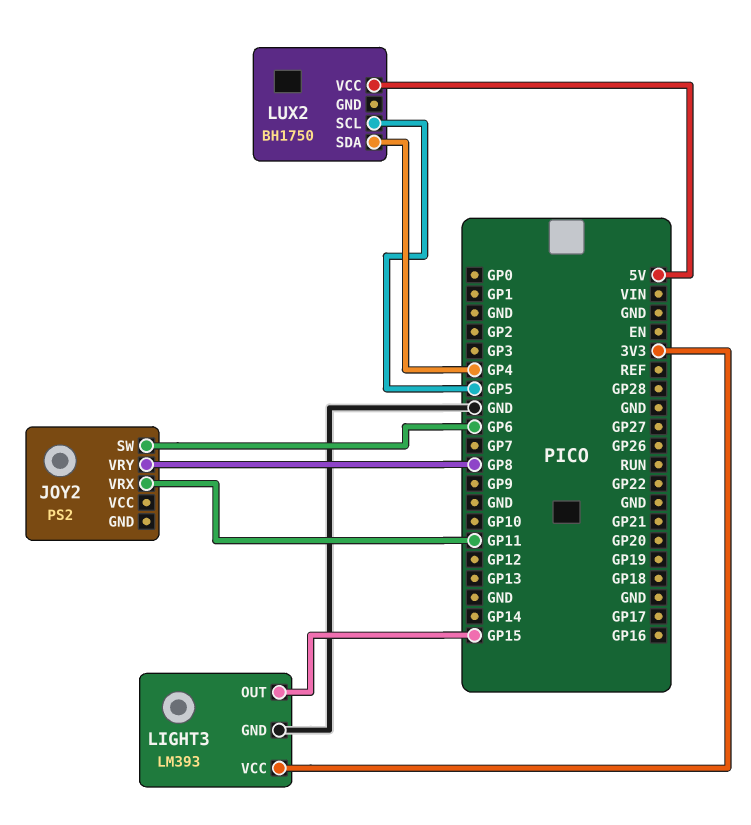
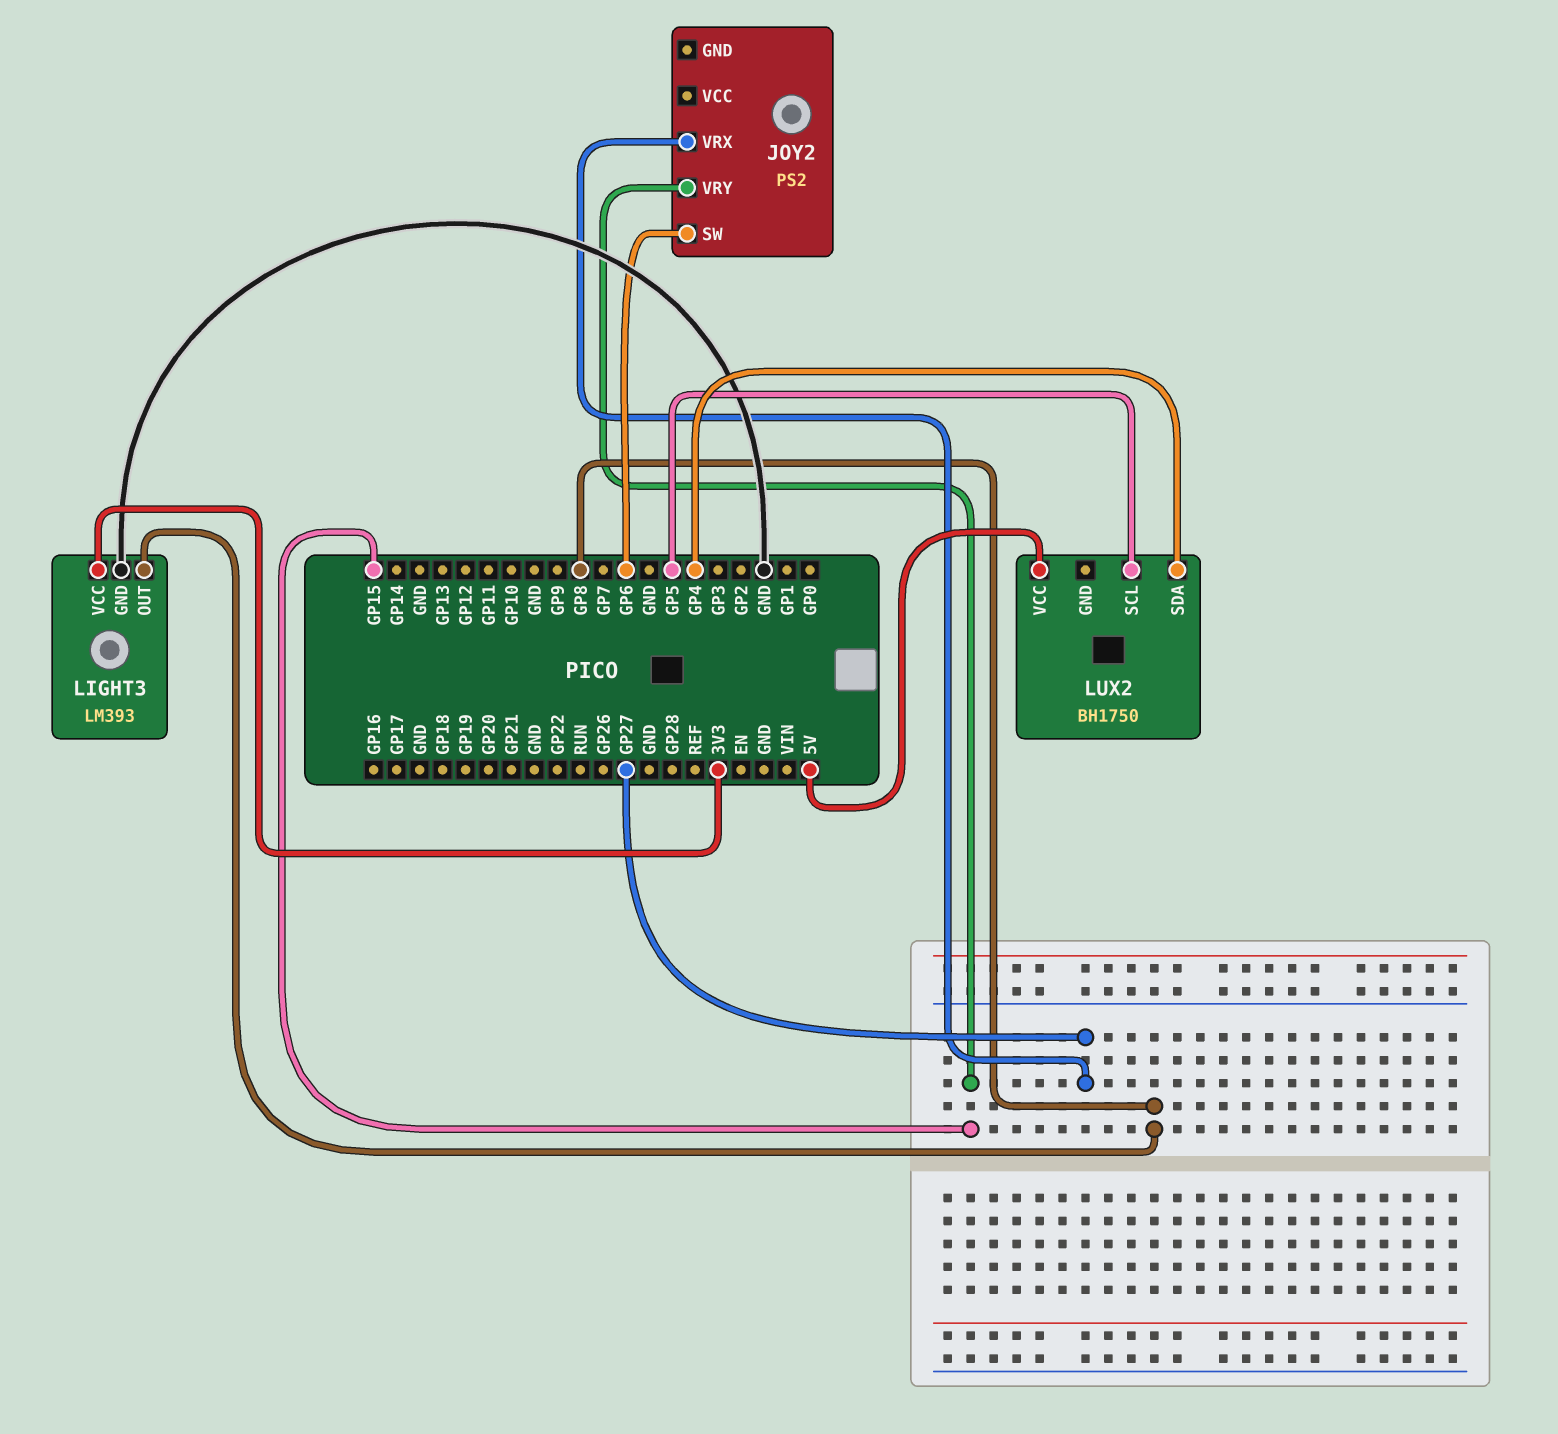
JOY2 pin VRX: GP11 -> GP27
JOY2 pin VRY: GP8 -> GP15
LIGHT3 pin OUT: GP15 -> GP8

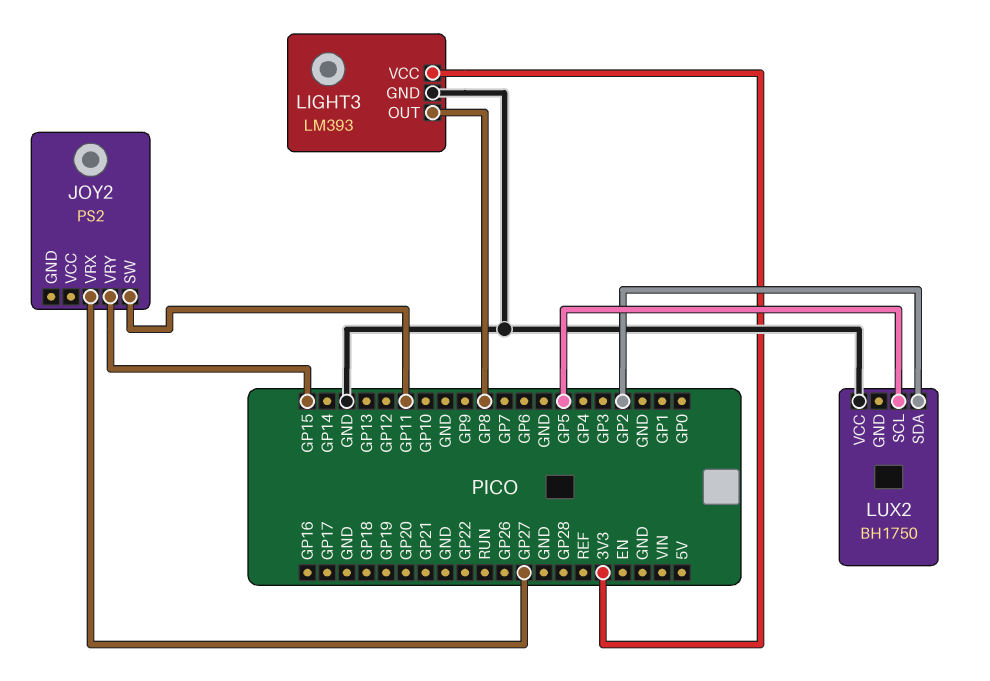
JOY2 pin SW: GP6 -> GP11
LUX2 pin SDA: GP4 -> GP2
LUX2 pin VCC: 5V -> GND

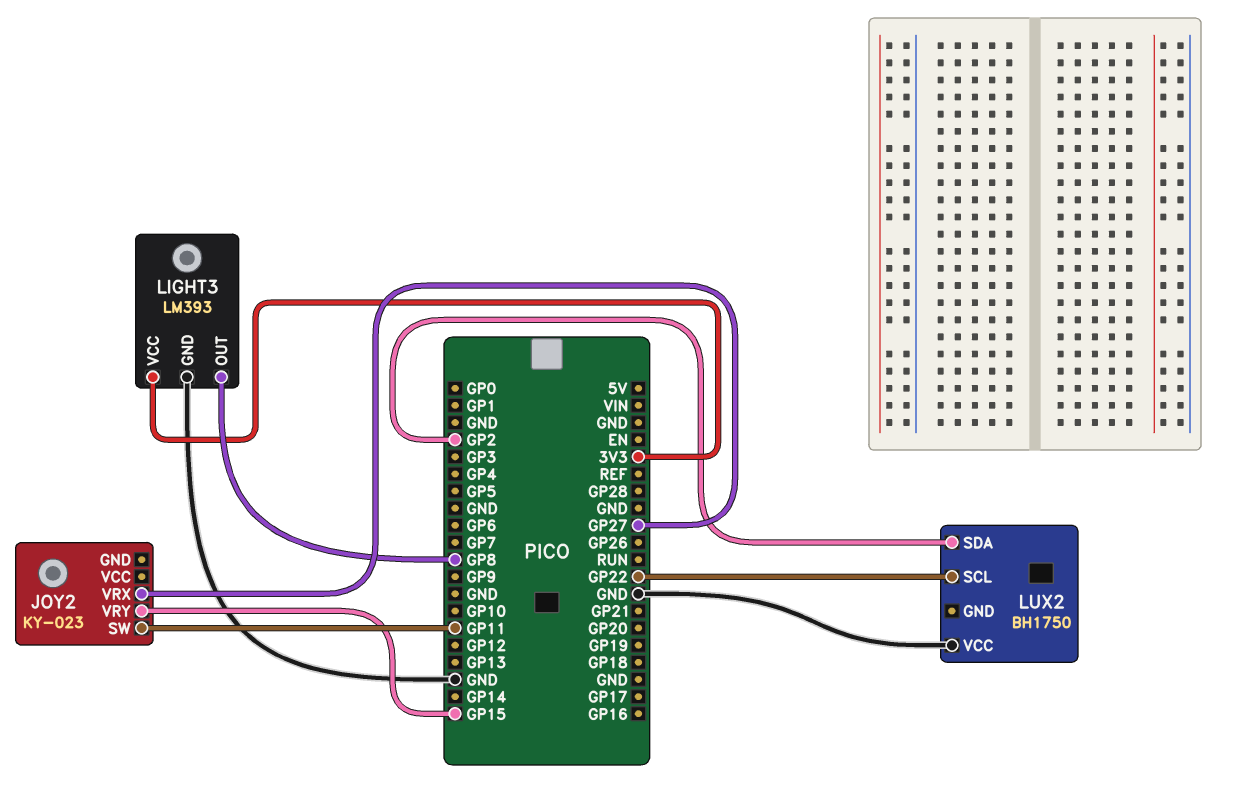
JOY2: PS2 -> KY-023
LUX2 pin SCL: GP5 -> GP22

